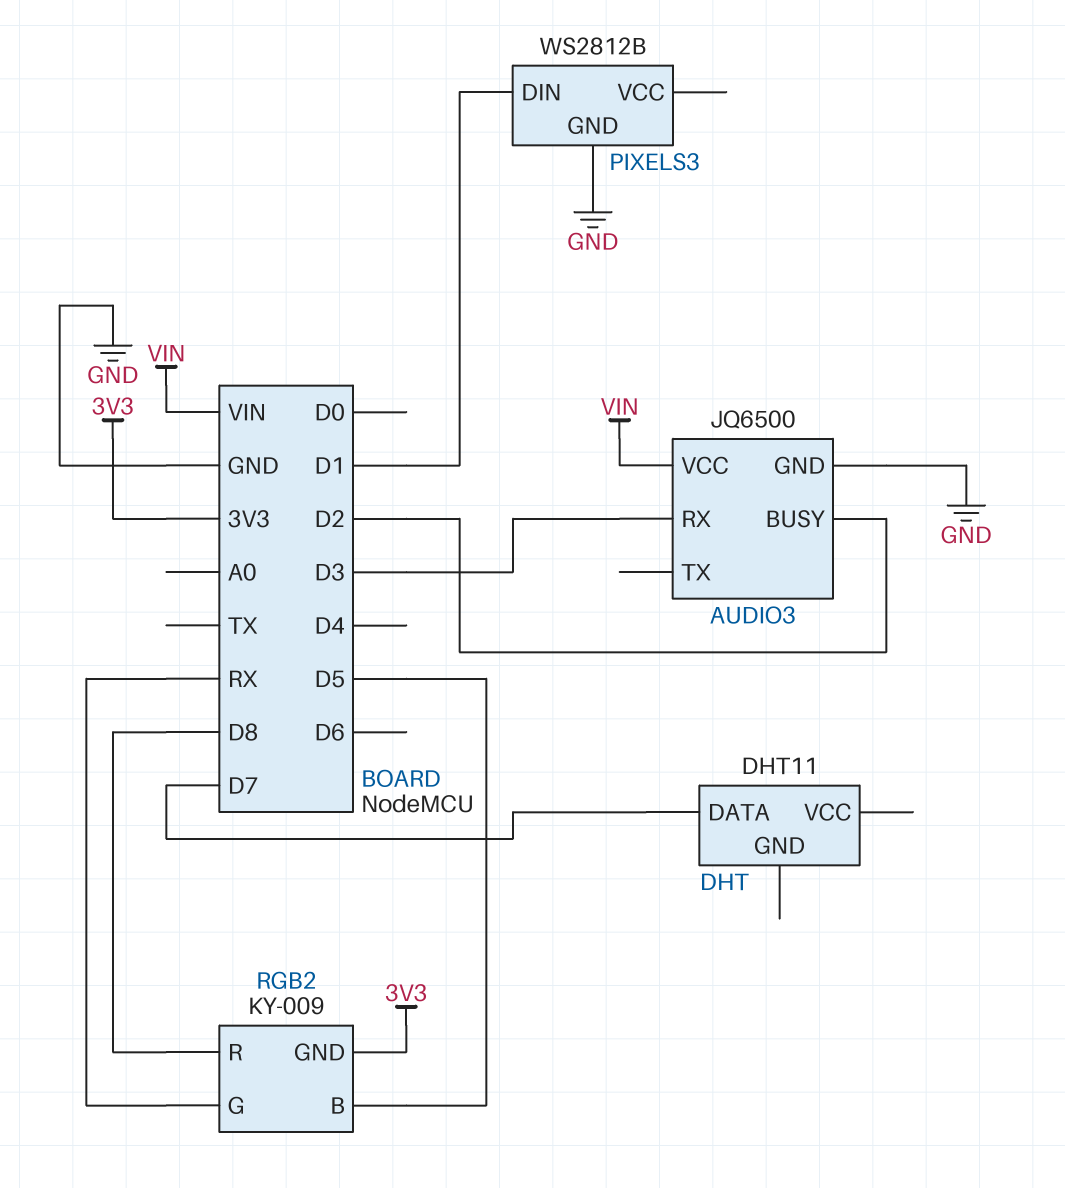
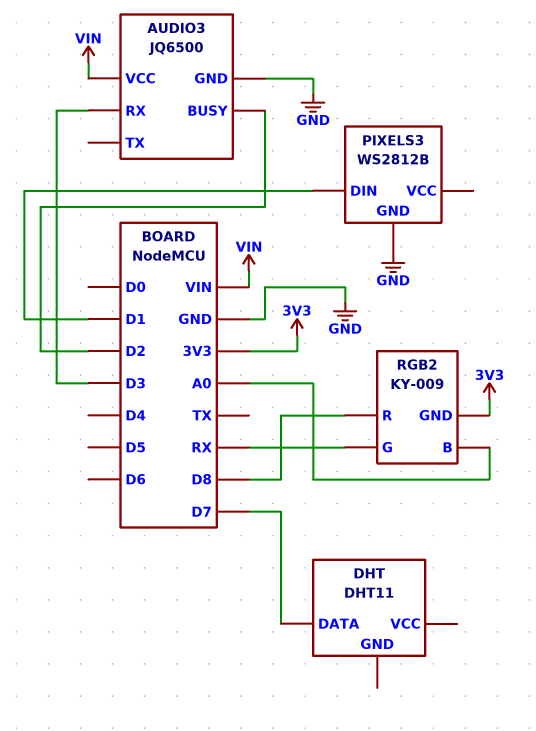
RGB2 pin B: D5 -> A0

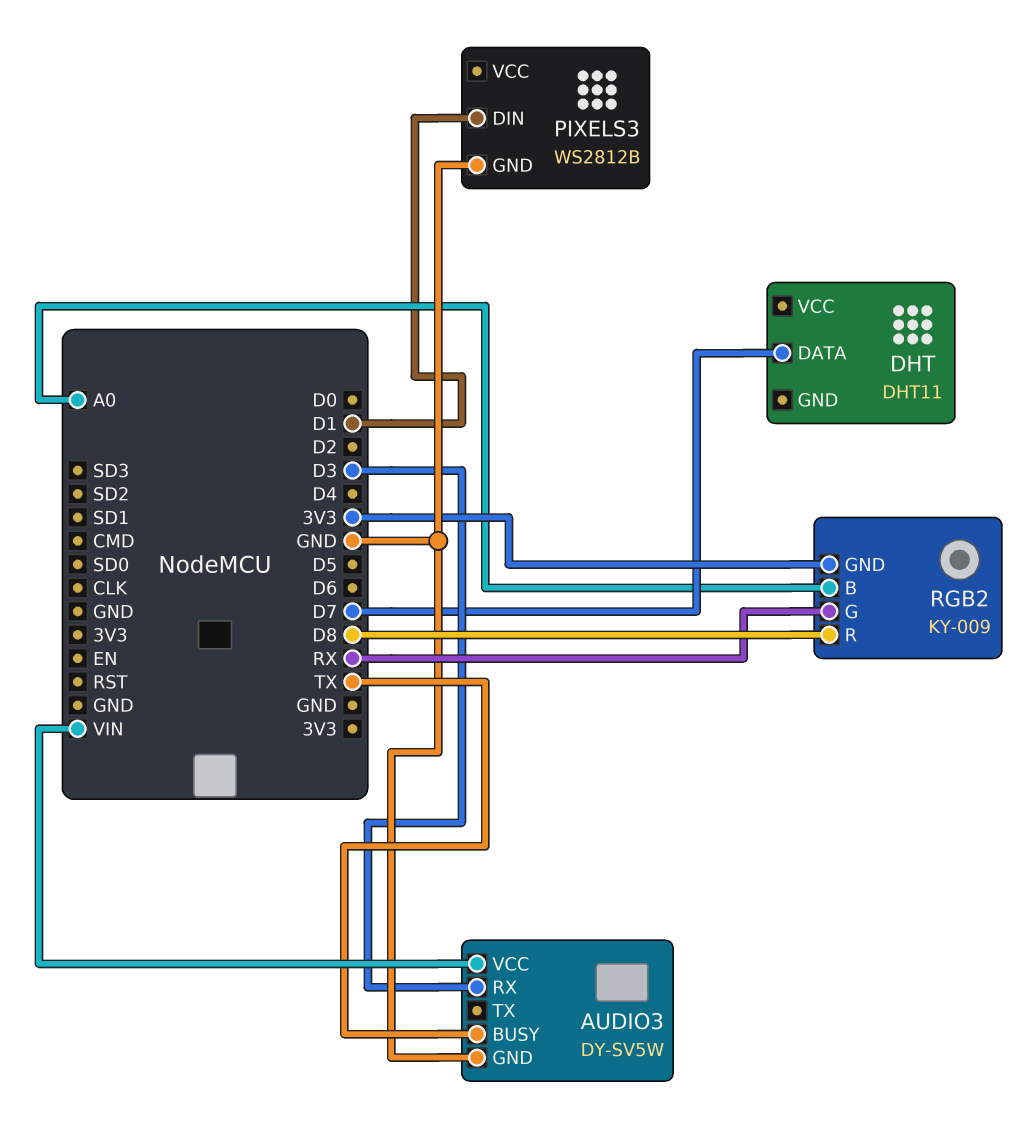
AUDIO3: JQ6500 -> DY-SV5W
AUDIO3 pin BUSY: D2 -> TX

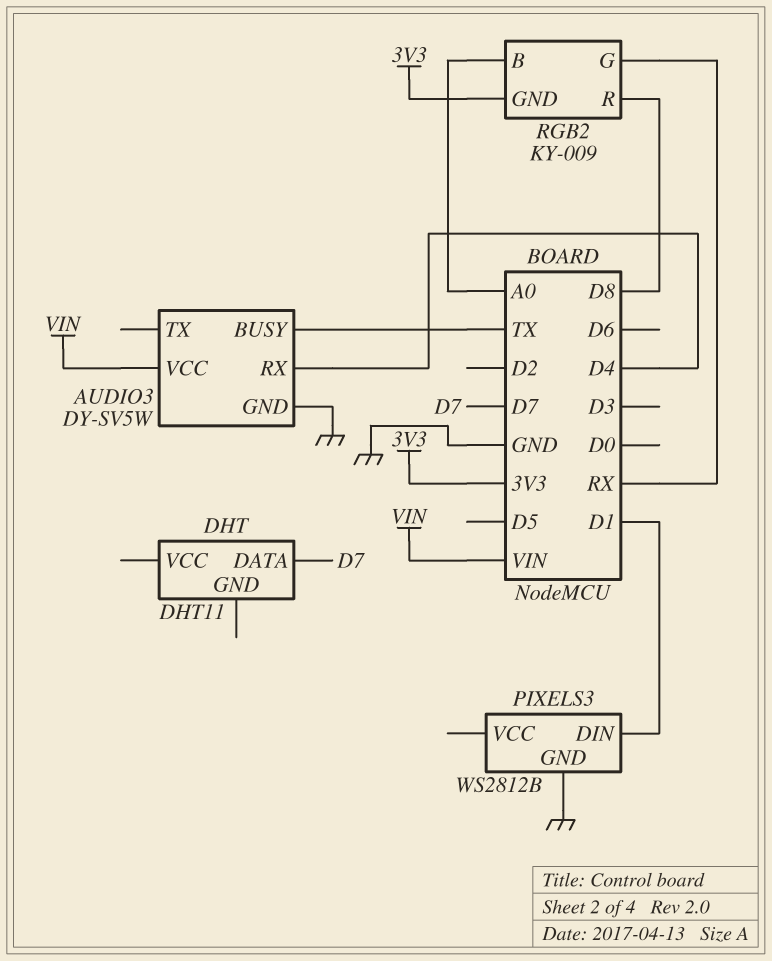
AUDIO3 pin RX: D3 -> D4

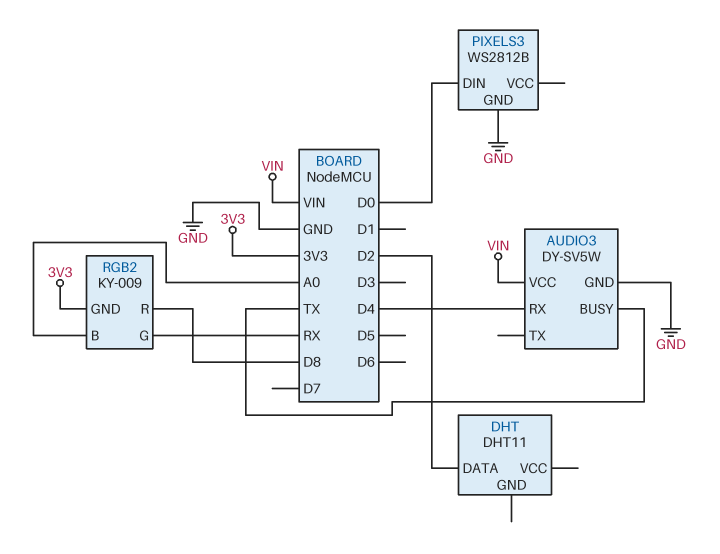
DHT pin DATA: D7 -> D2
PIXELS3 pin DIN: D1 -> D0

